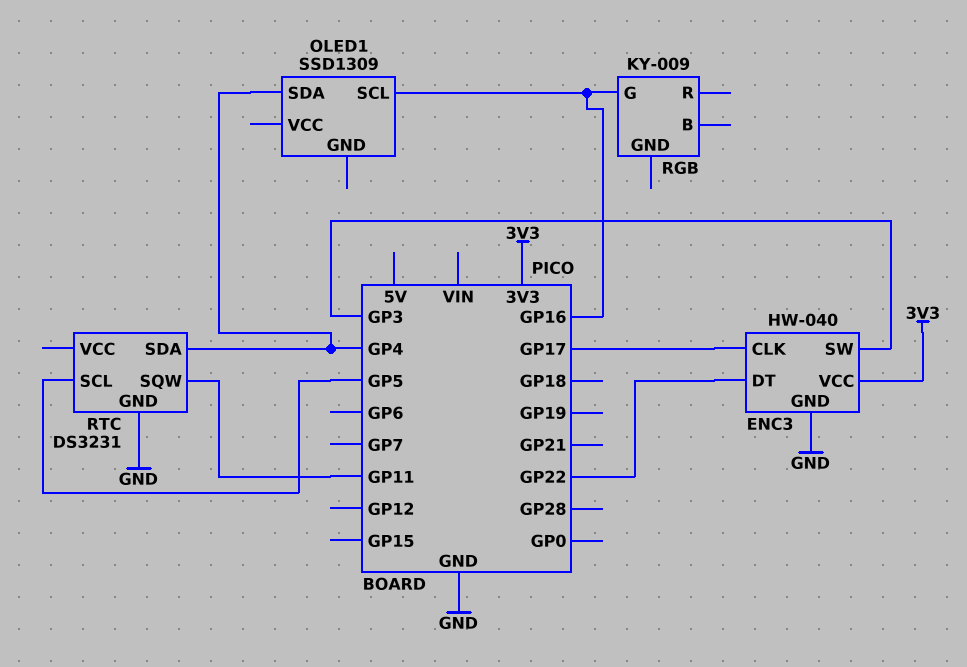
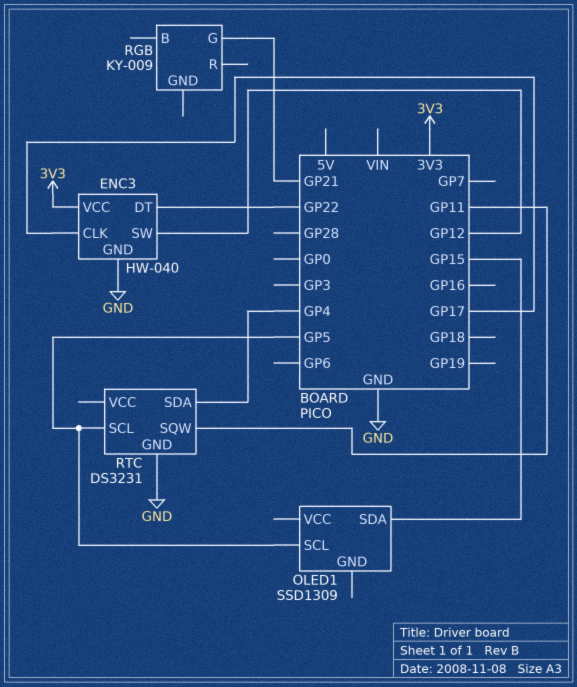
ENC3 pin SW: GP3 -> GP12
OLED1 pin SCL: GP16 -> GP5
OLED1 pin SDA: GP4 -> GP15
RGB pin G: GP16 -> GP21

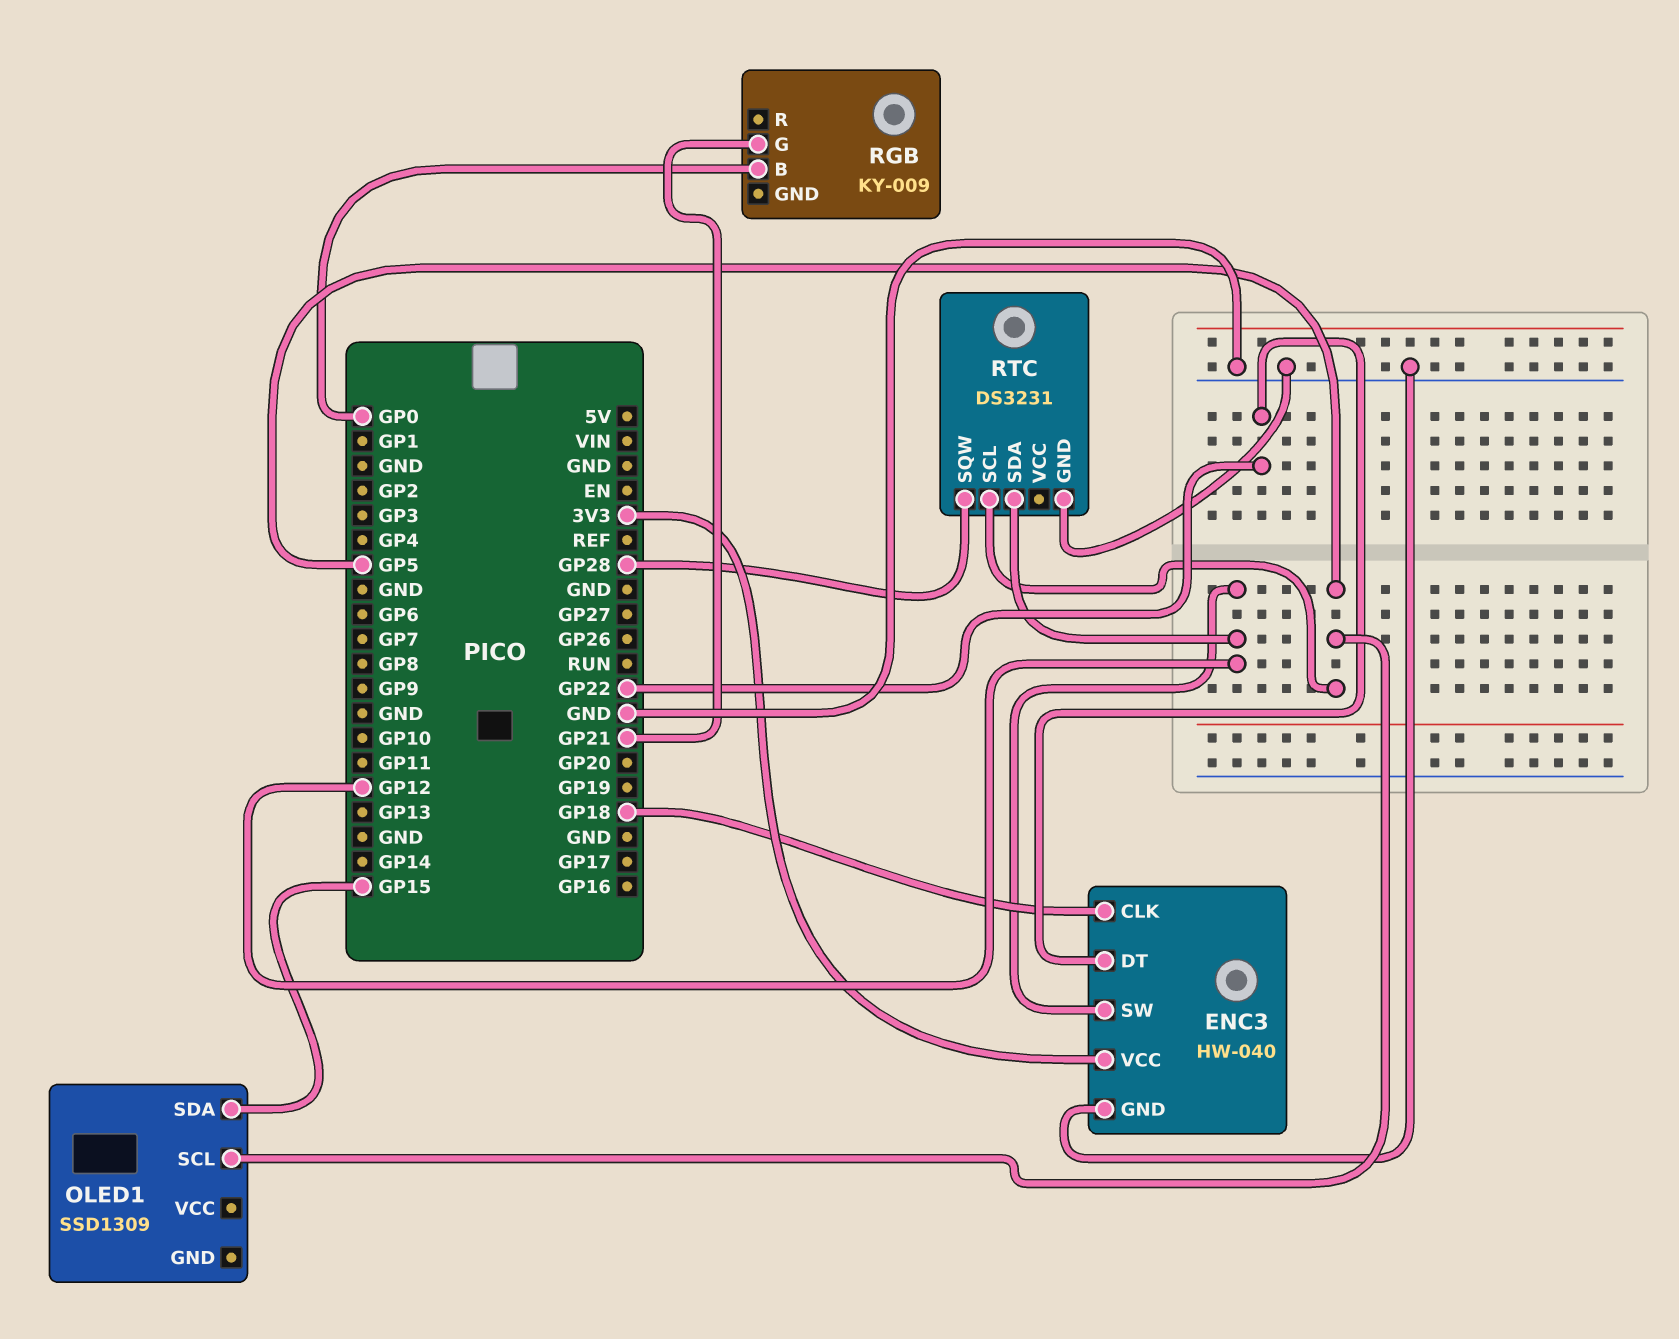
ENC3 pin CLK: GP17 -> GP18
RGB pin B: none -> GP0
RTC pin SDA: GP4 -> GP12
RTC pin SQW: GP11 -> GP28

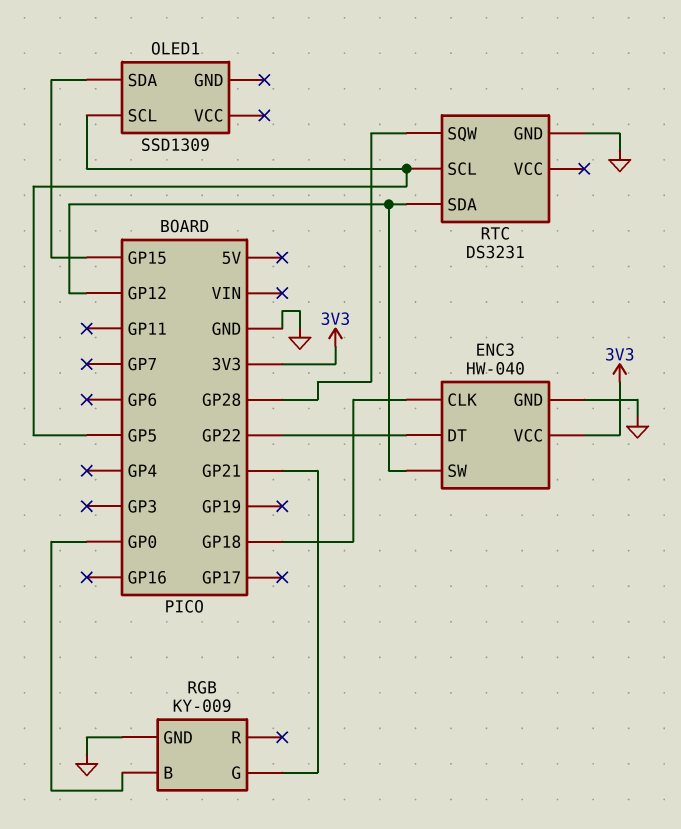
RGB pin GND: none -> GND

